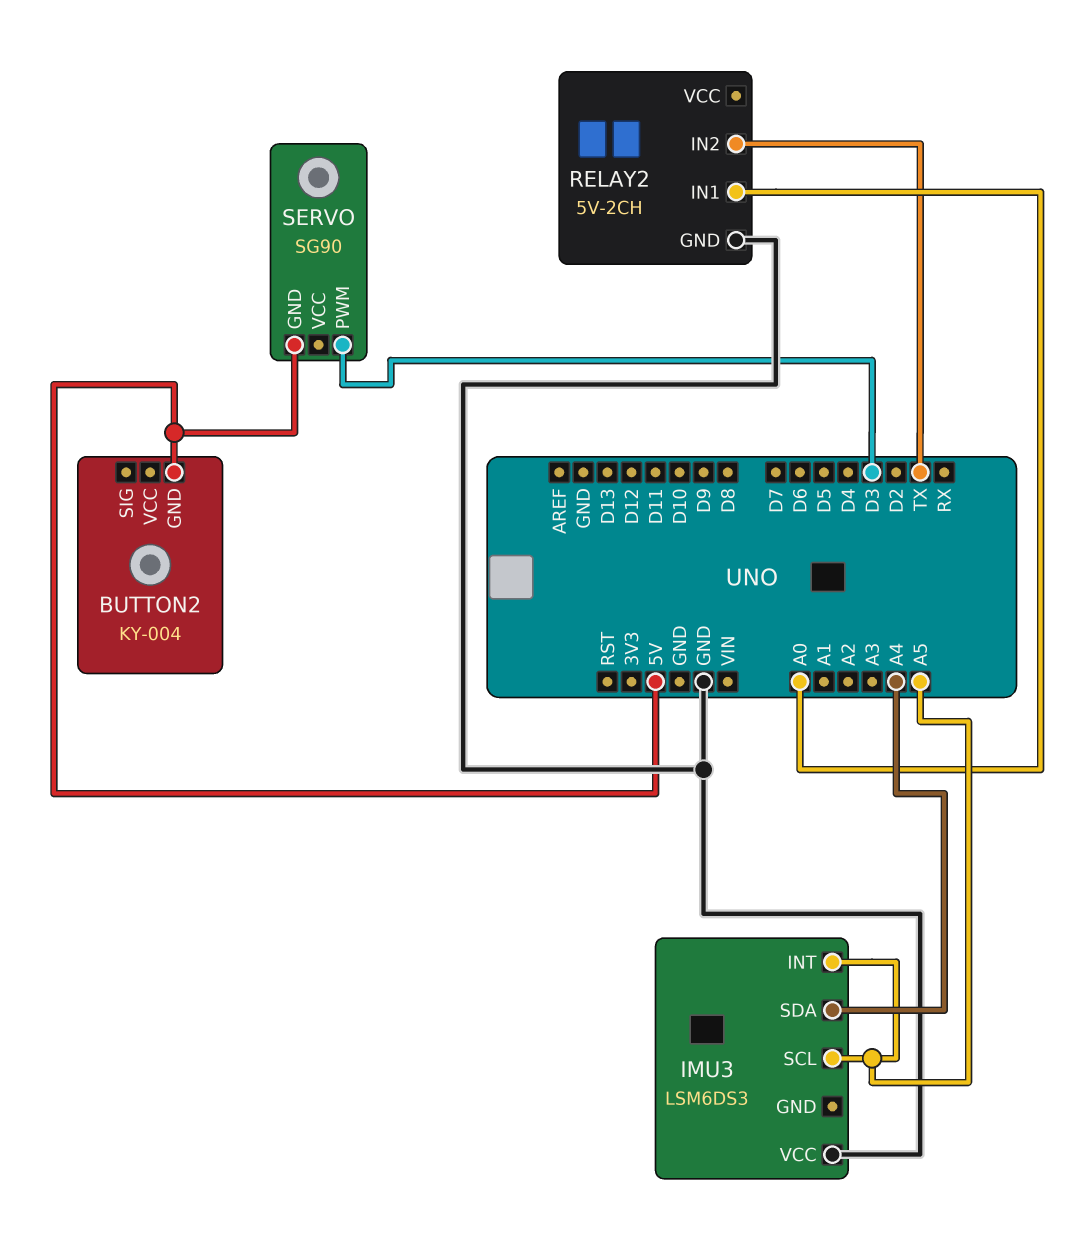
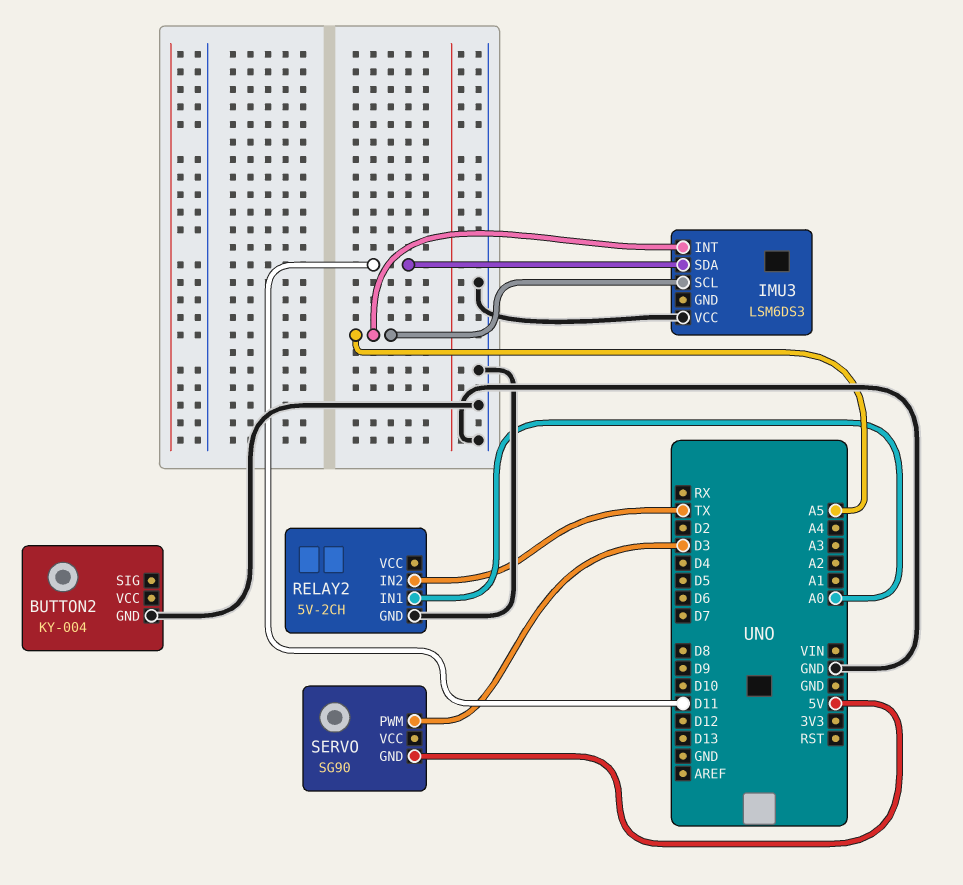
BUTTON2 pin GND: 5V -> GND
IMU3 pin SDA: A4 -> D11

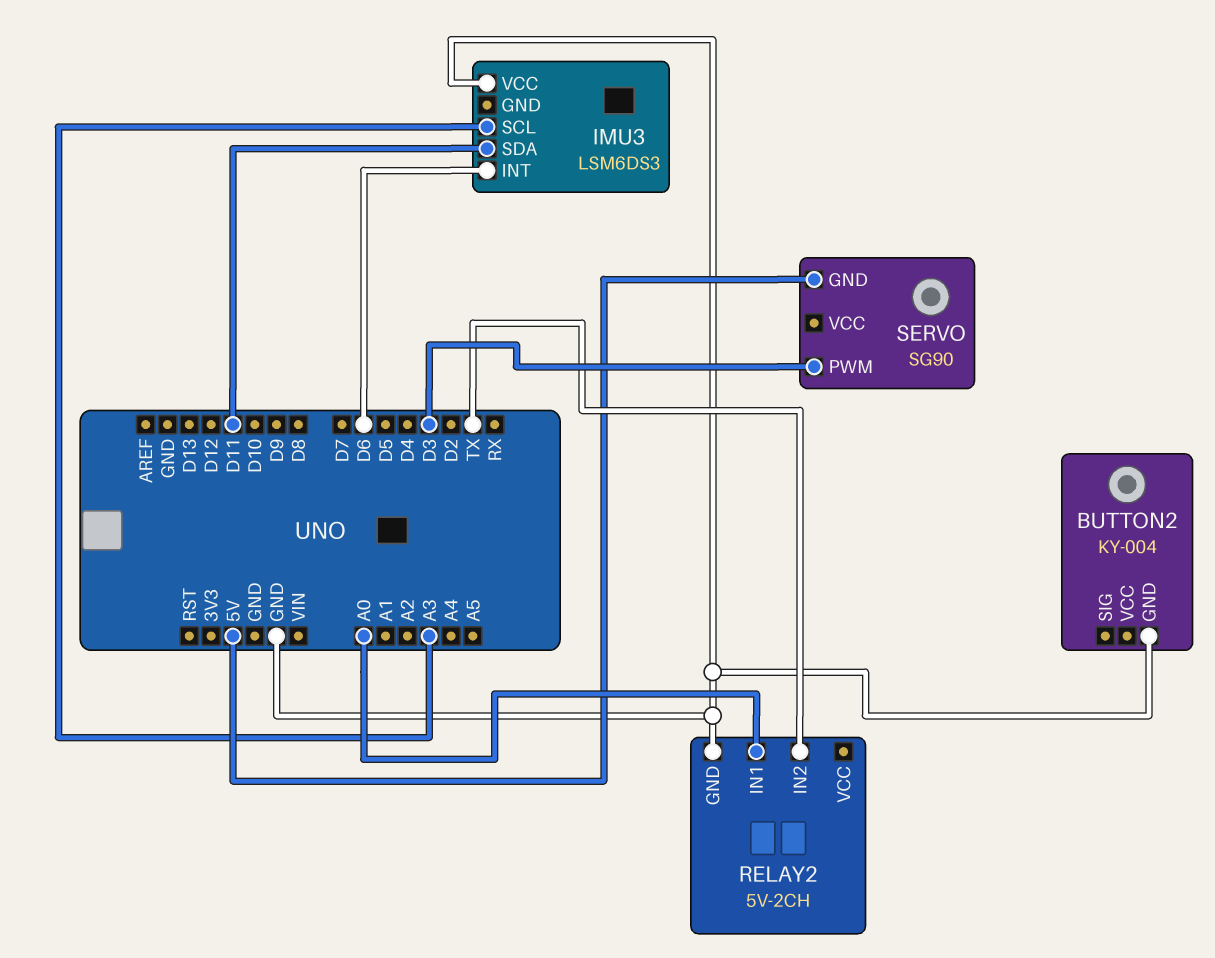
IMU3 pin INT: A5 -> D6
IMU3 pin SCL: A5 -> A3

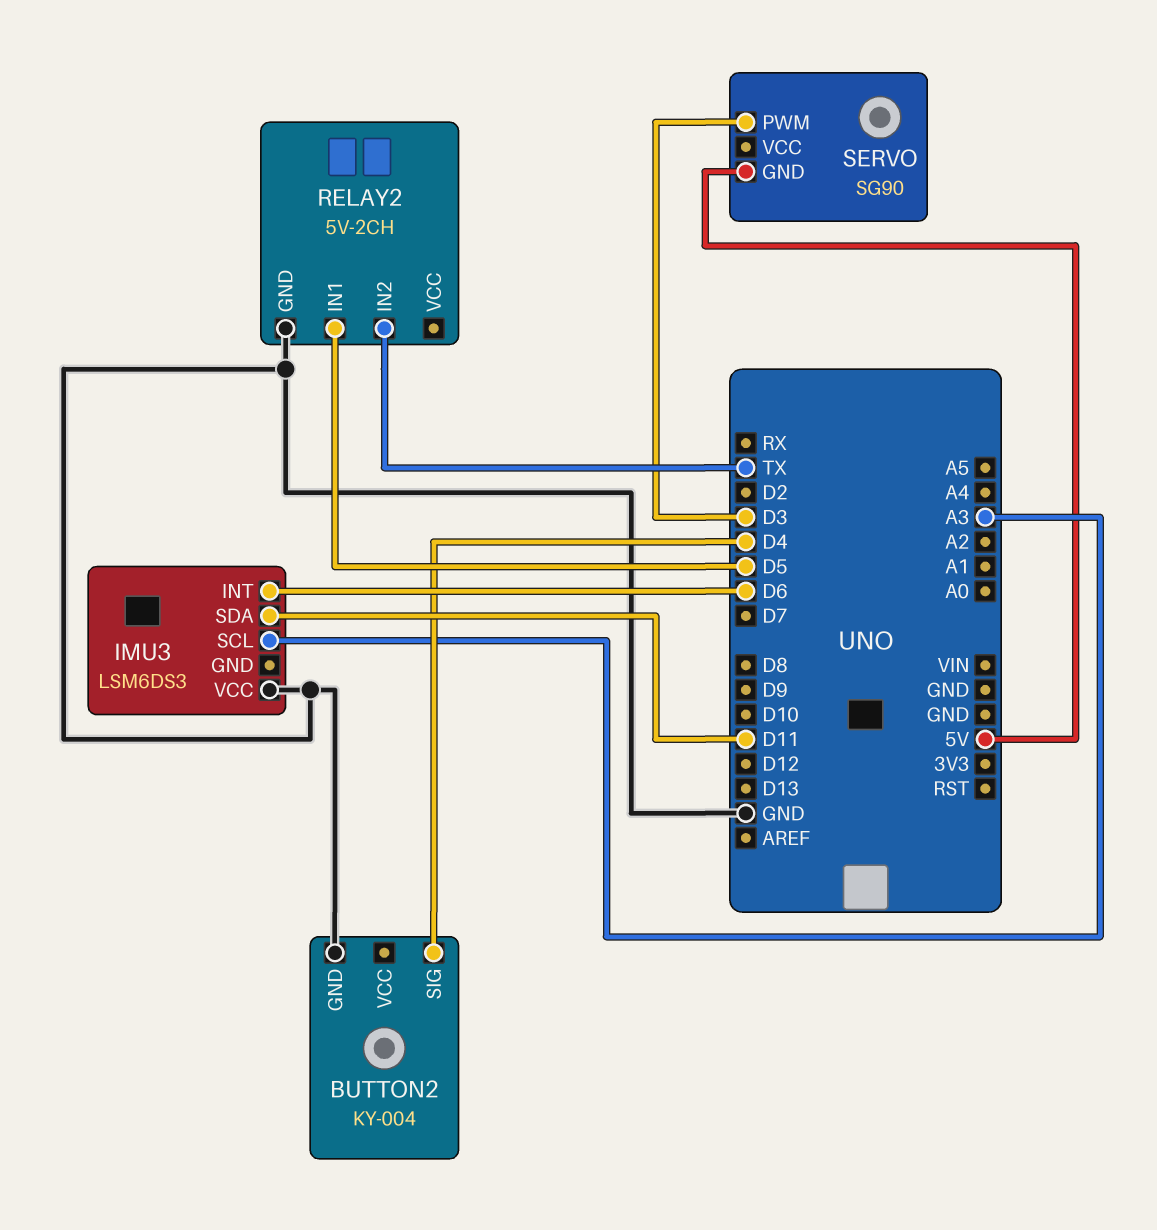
BUTTON2 pin SIG: none -> D4
RELAY2 pin IN1: A0 -> D5

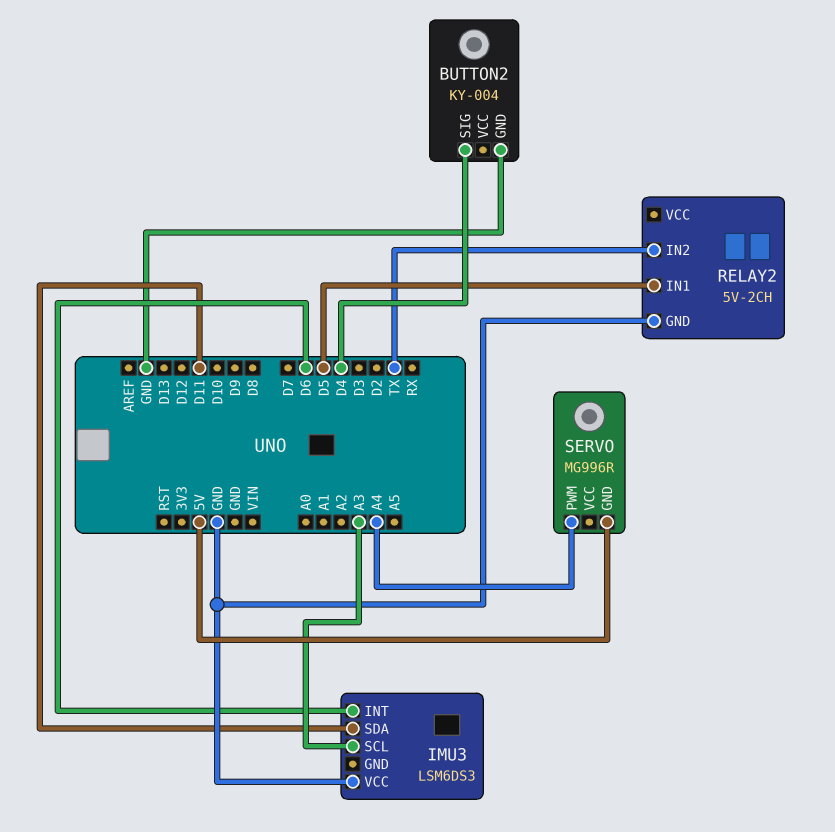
SERVO: SG90 -> MG996R
SERVO pin PWM: D3 -> A4

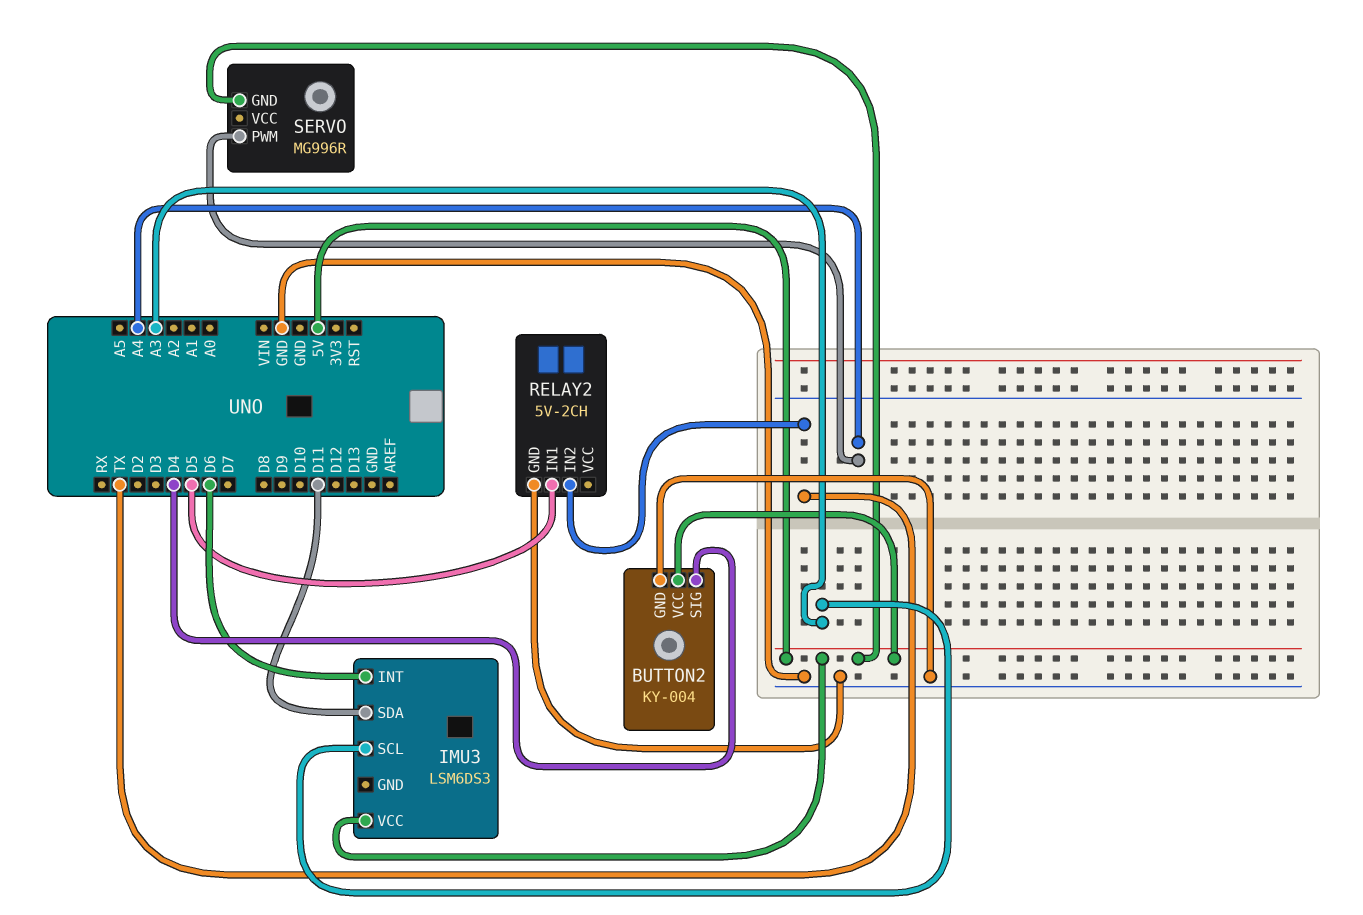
BUTTON2 pin VCC: none -> 5V
IMU3 pin VCC: GND -> 5V

